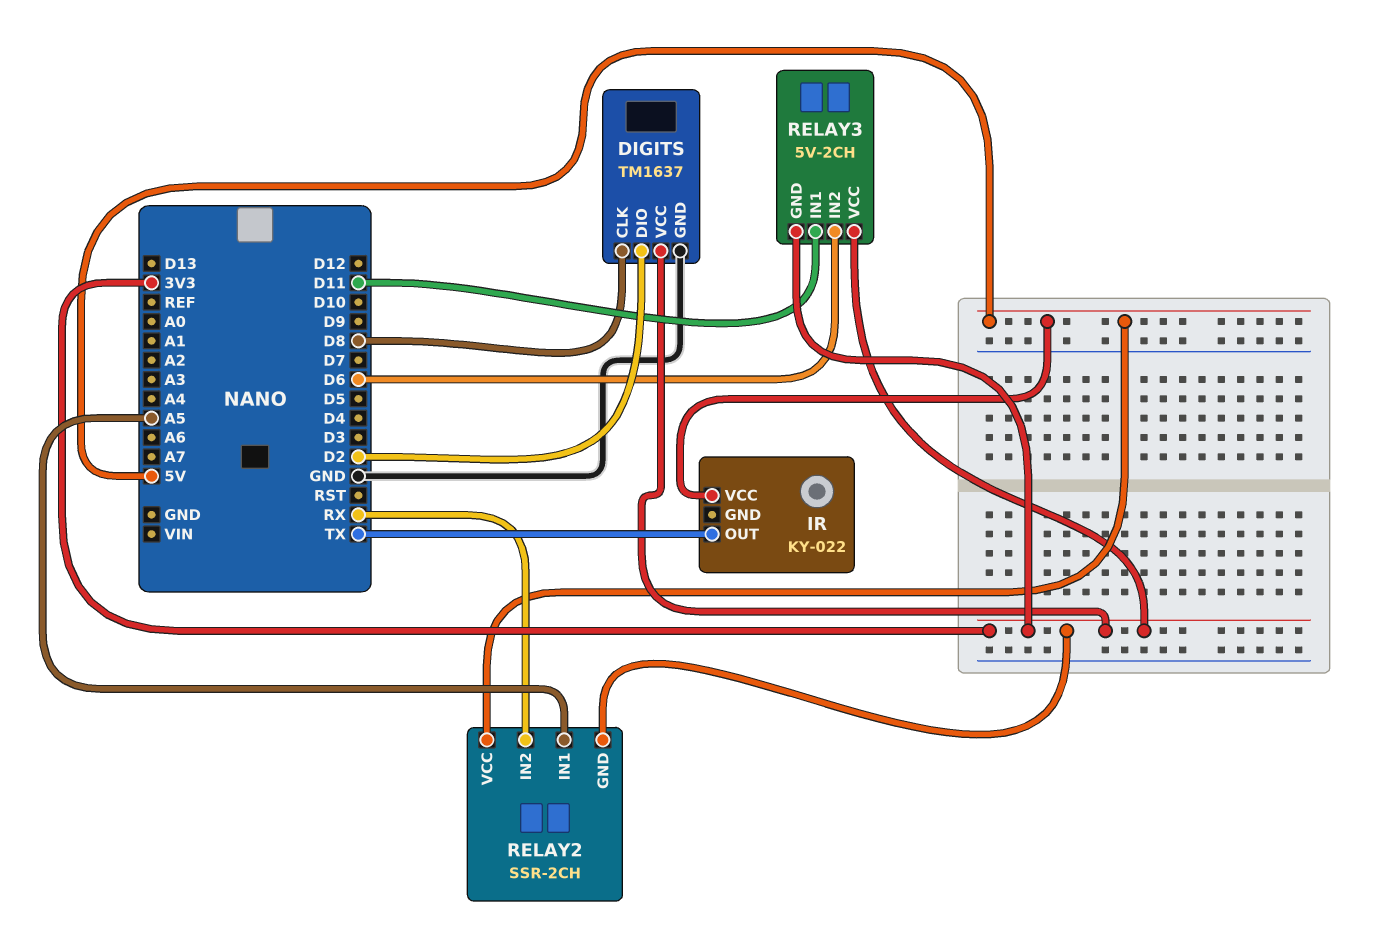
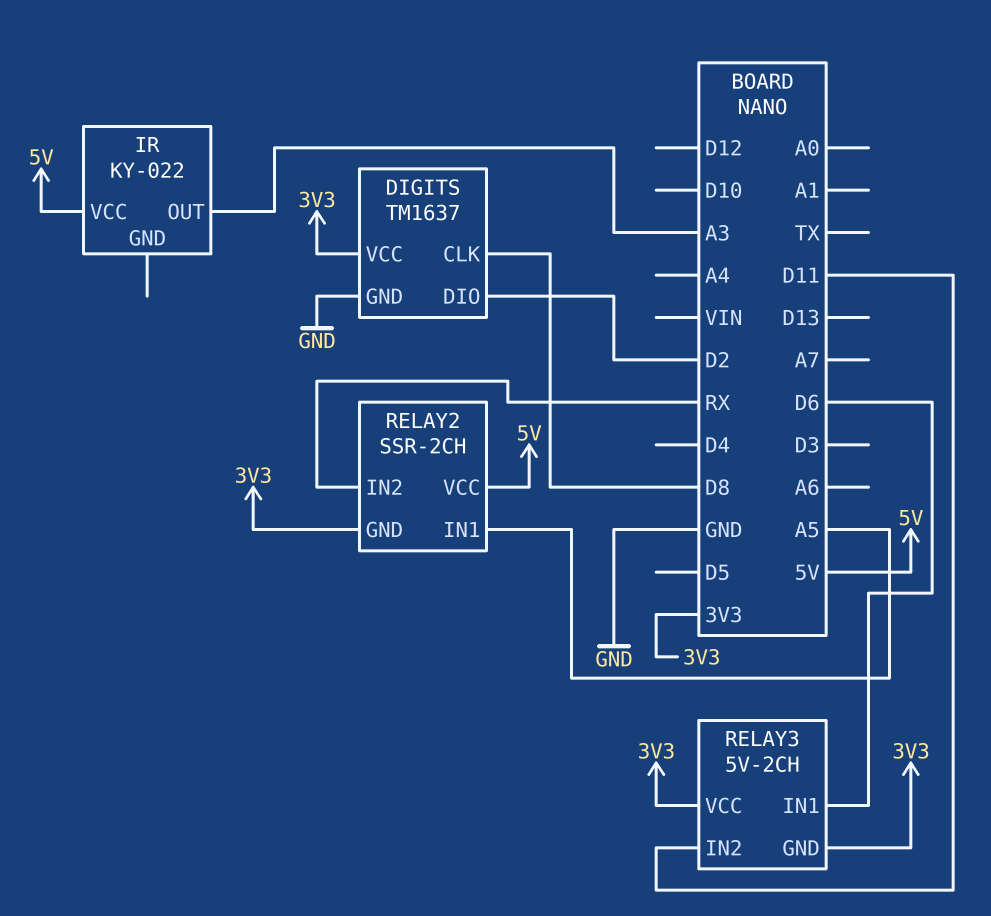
IR pin OUT: TX -> A3
RELAY3 pin IN1: D11 -> D6
RELAY3 pin IN2: D6 -> D11

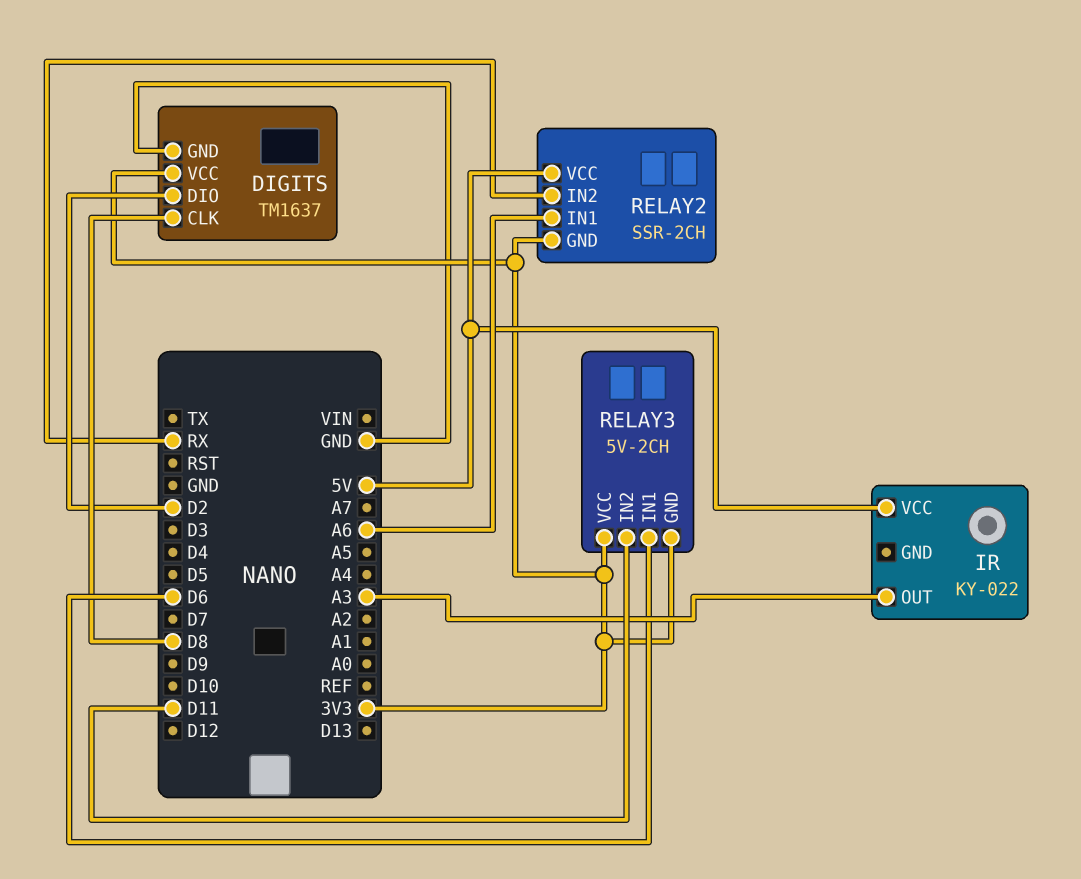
RELAY2 pin IN1: A5 -> A6

